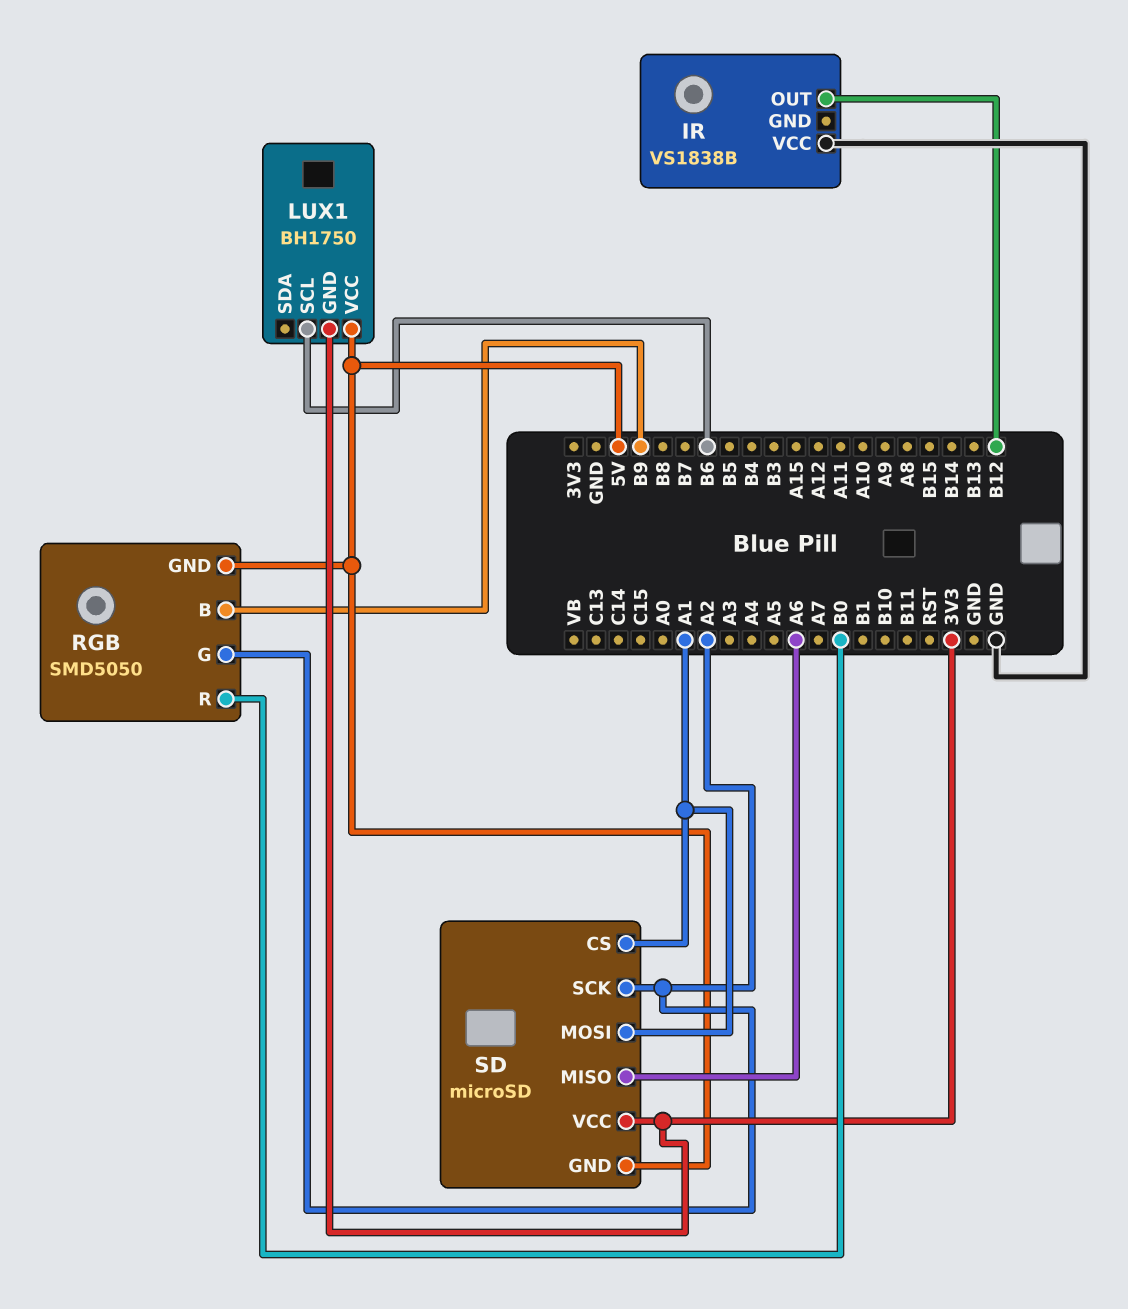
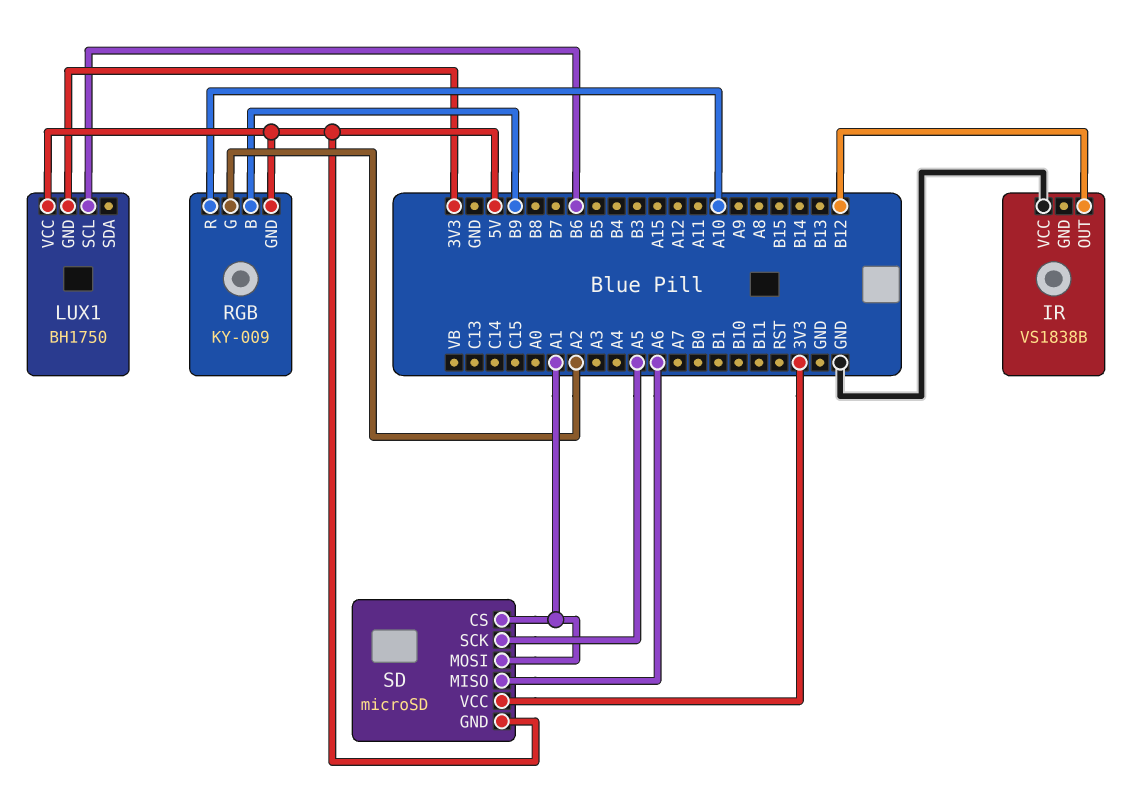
RGB: SMD5050 -> KY-009
RGB pin R: B0 -> A10
SD pin SCK: A2 -> A5

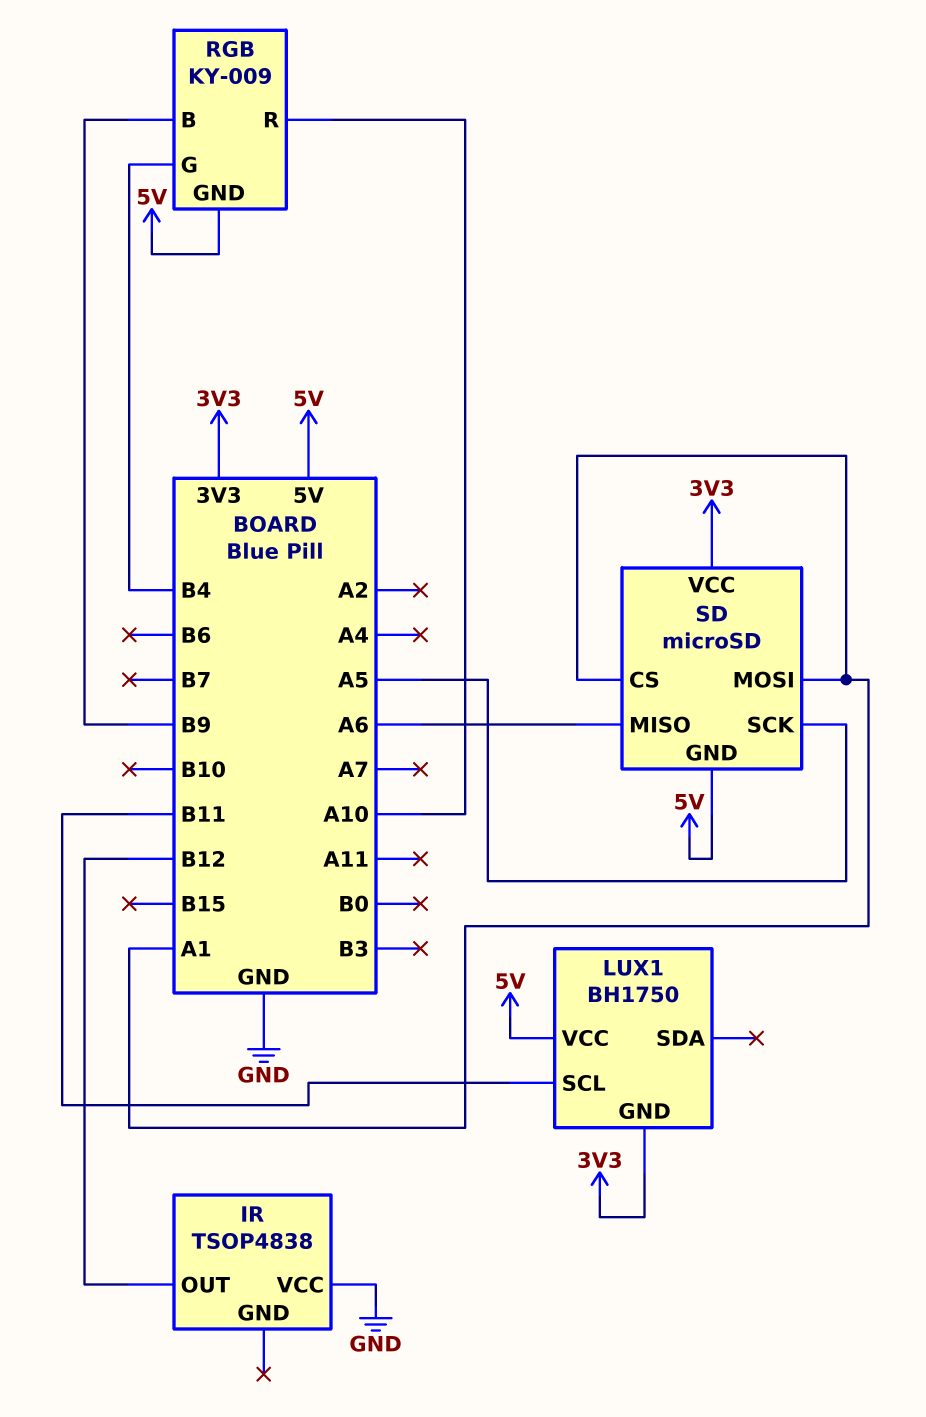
IR: VS1838B -> TSOP4838
LUX1 pin SCL: B6 -> B11
RGB pin G: A2 -> B4

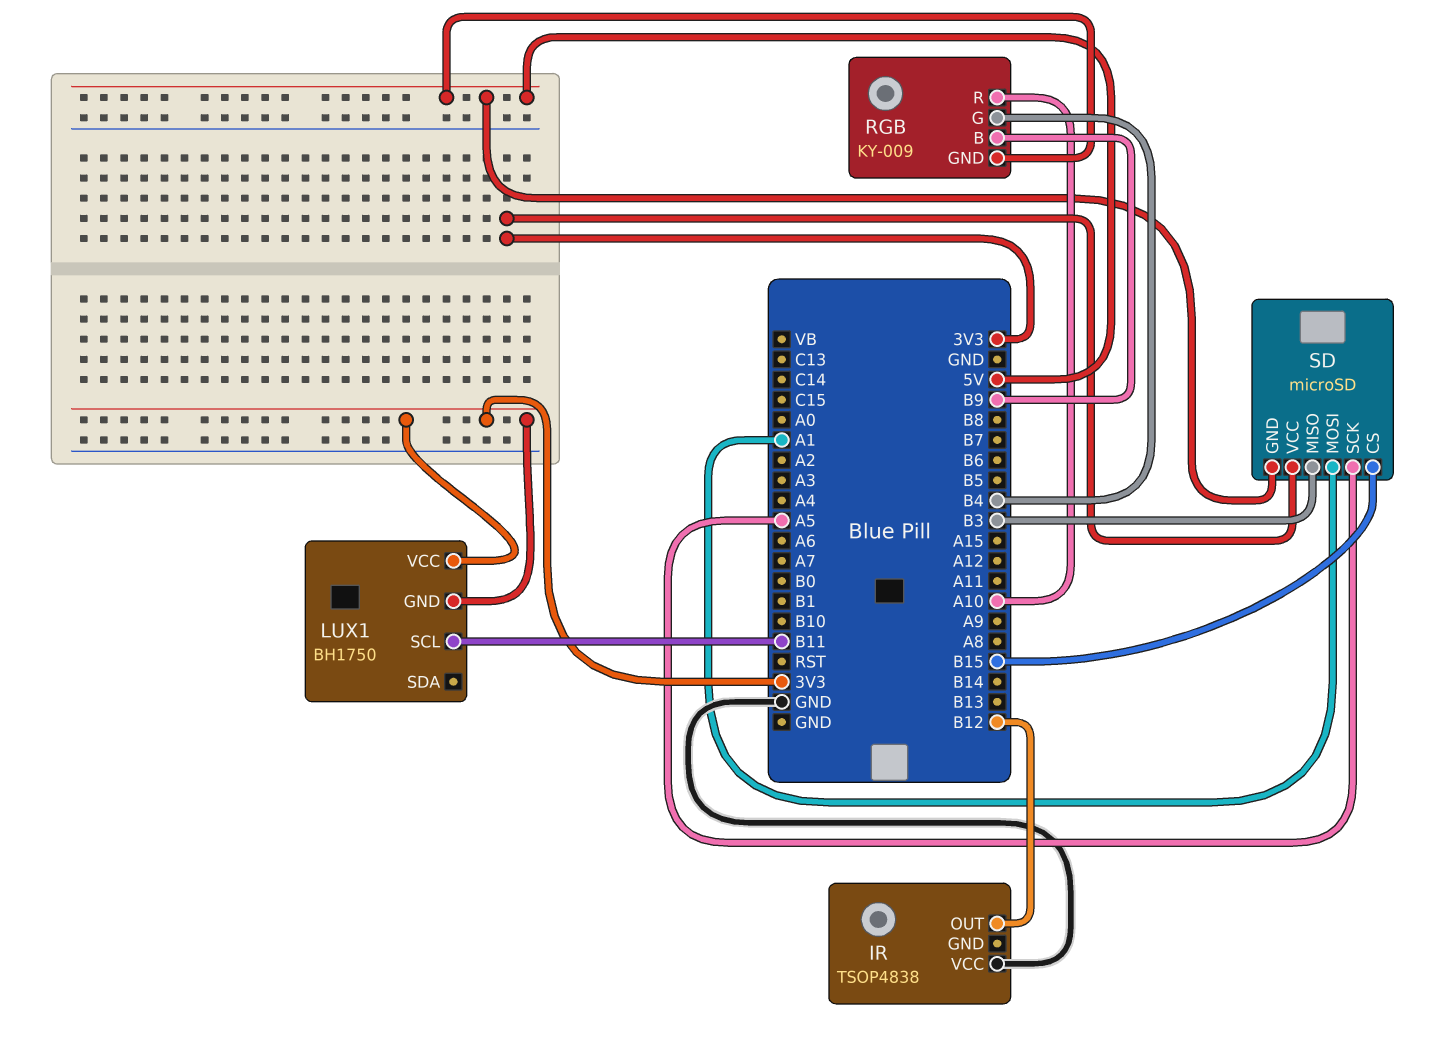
LUX1 pin VCC: 5V -> 3V3
SD pin CS: A1 -> B15
SD pin MISO: A6 -> B3

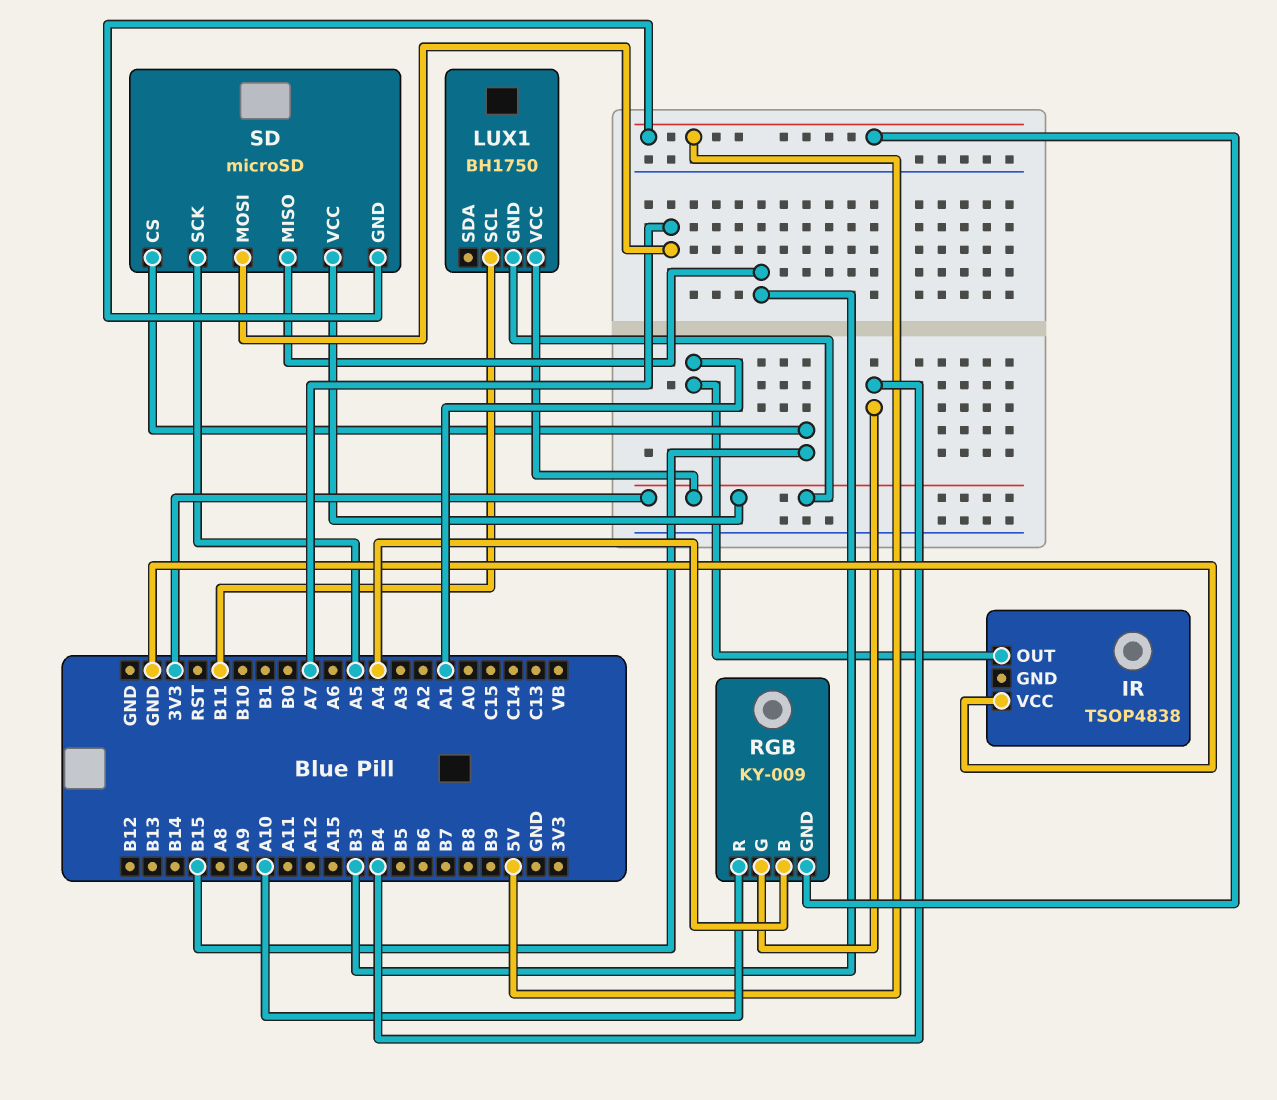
IR pin OUT: B12 -> A1
RGB pin B: B9 -> A4
SD pin MOSI: A1 -> A7

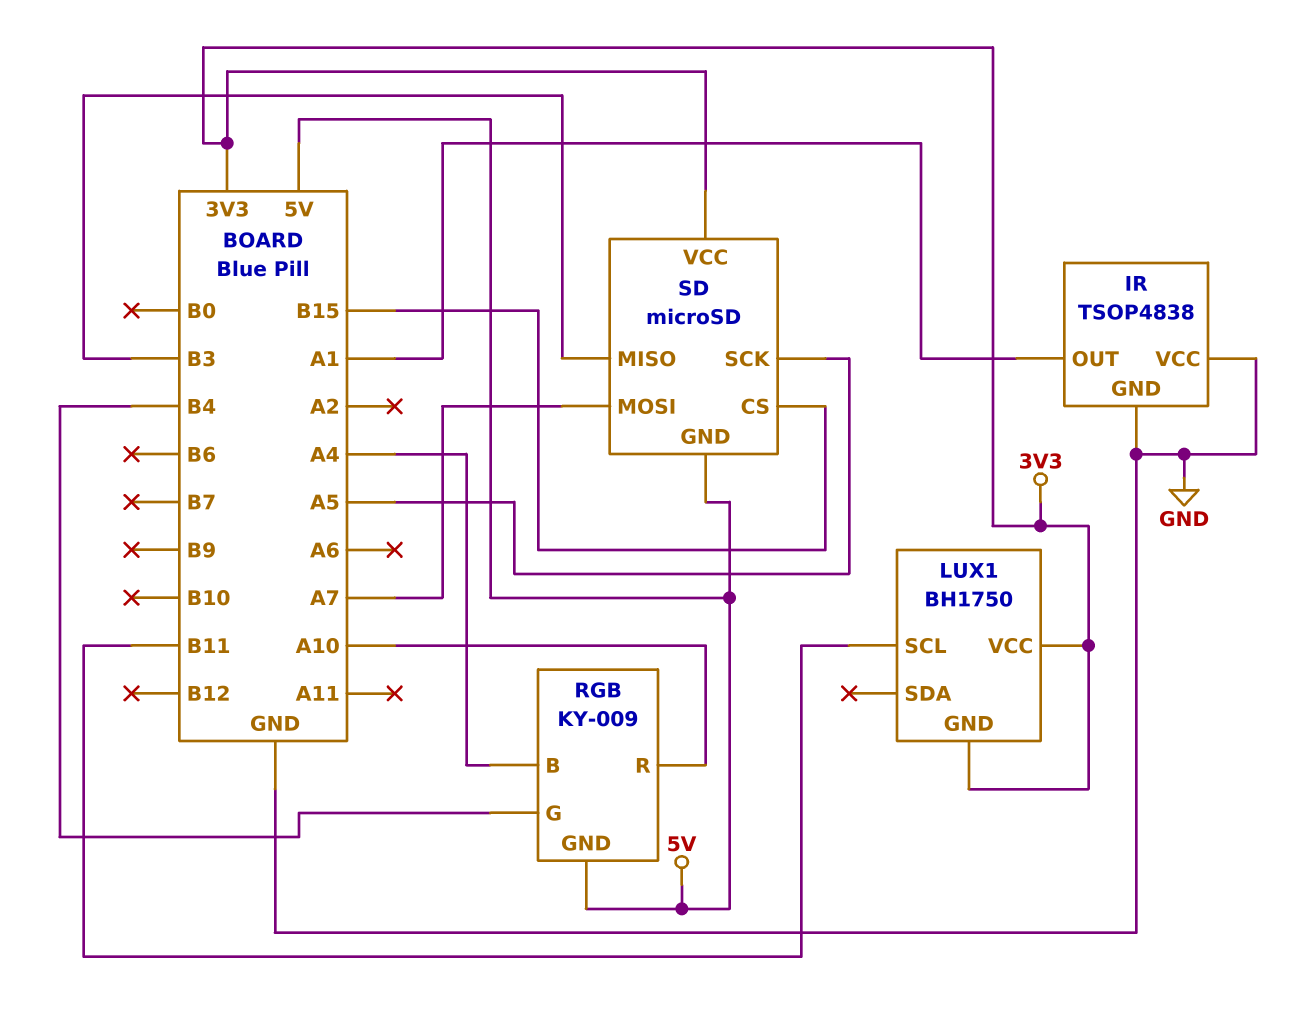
IR pin GND: none -> GND

